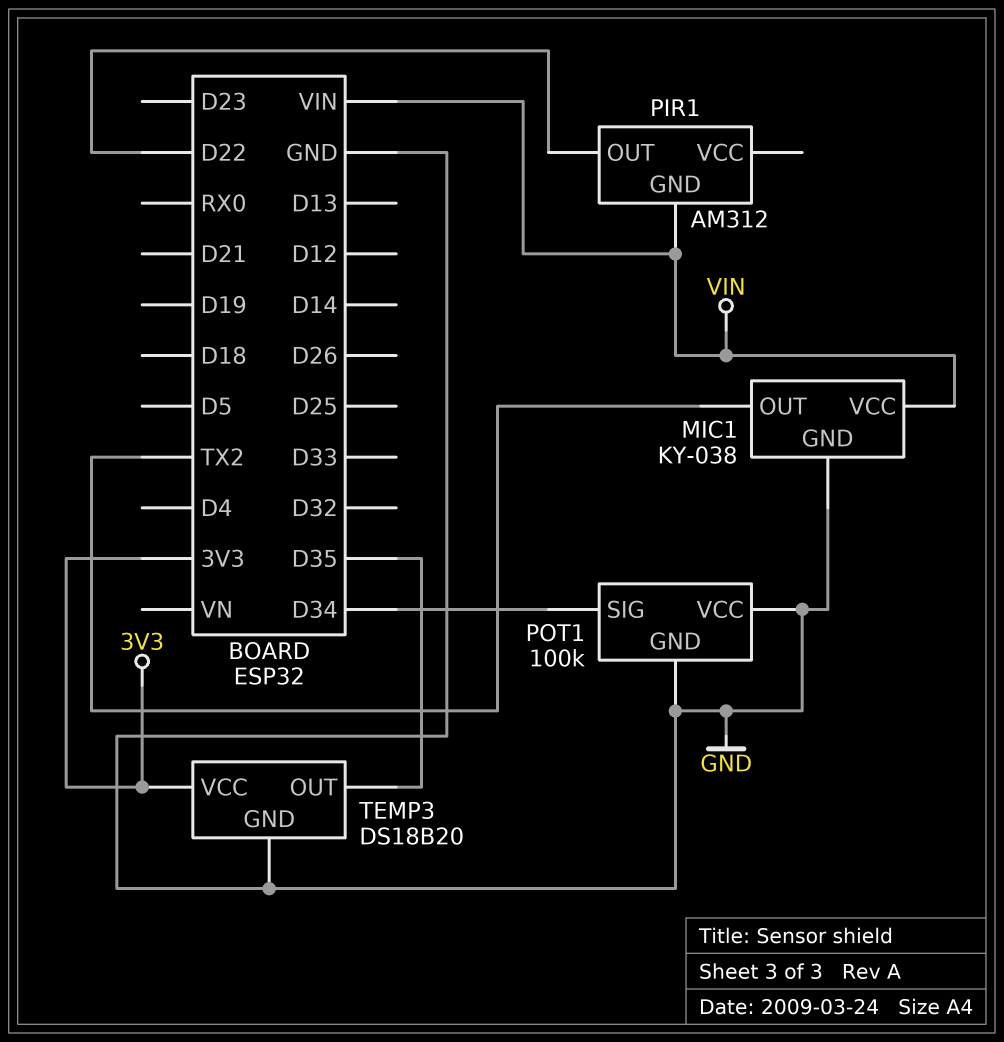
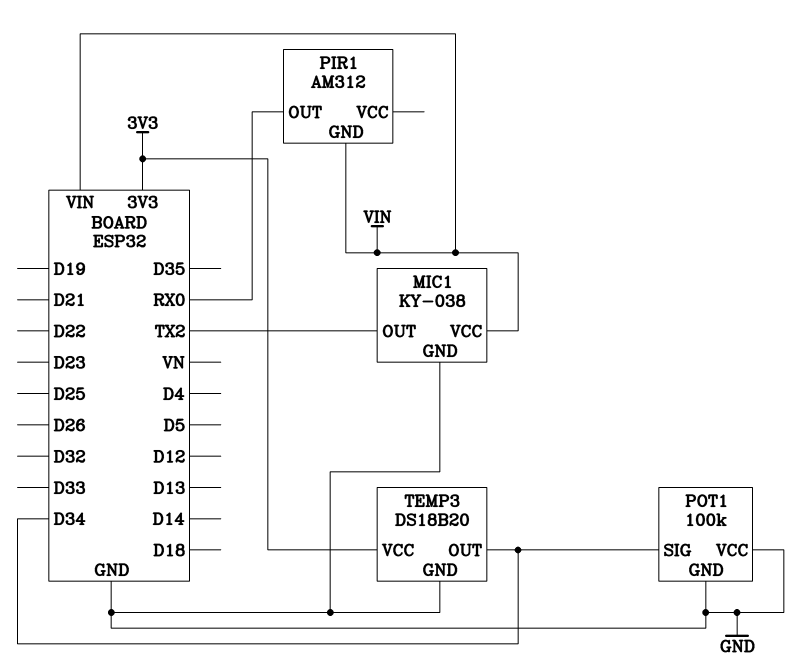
PIR1 pin OUT: D22 -> RX0
TEMP3 pin OUT: D35 -> D34

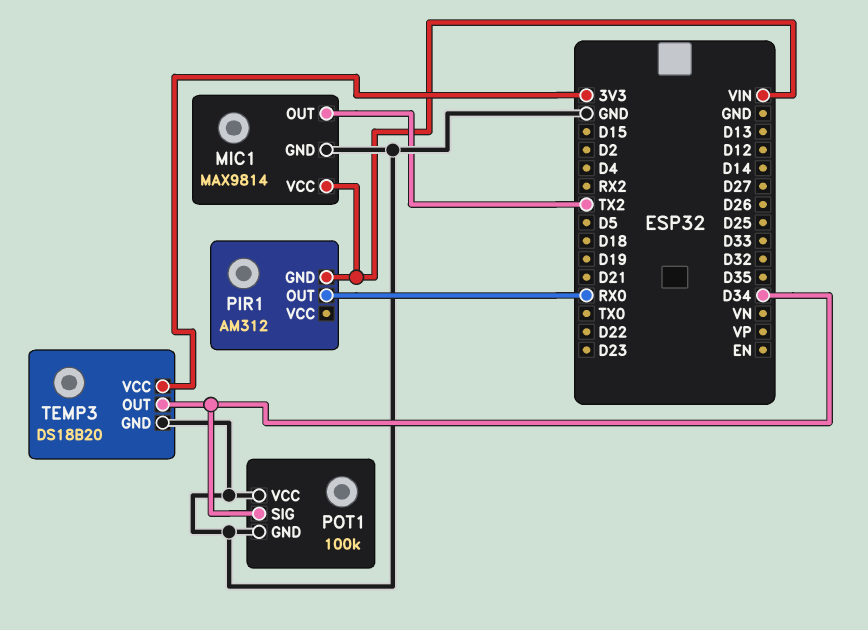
MIC1: KY-038 -> MAX9814

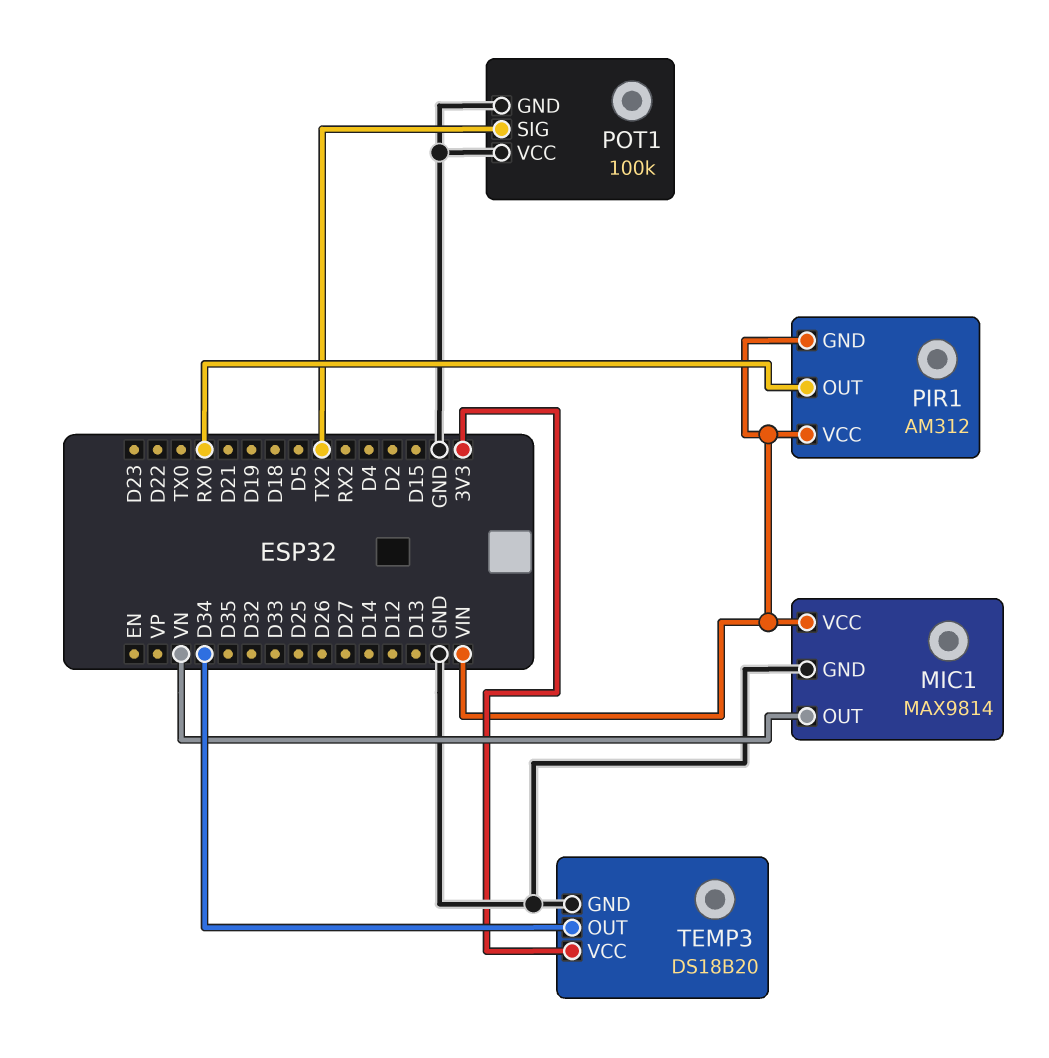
MIC1 pin OUT: TX2 -> VN
PIR1 pin VCC: none -> VIN
POT1 pin SIG: D34 -> TX2

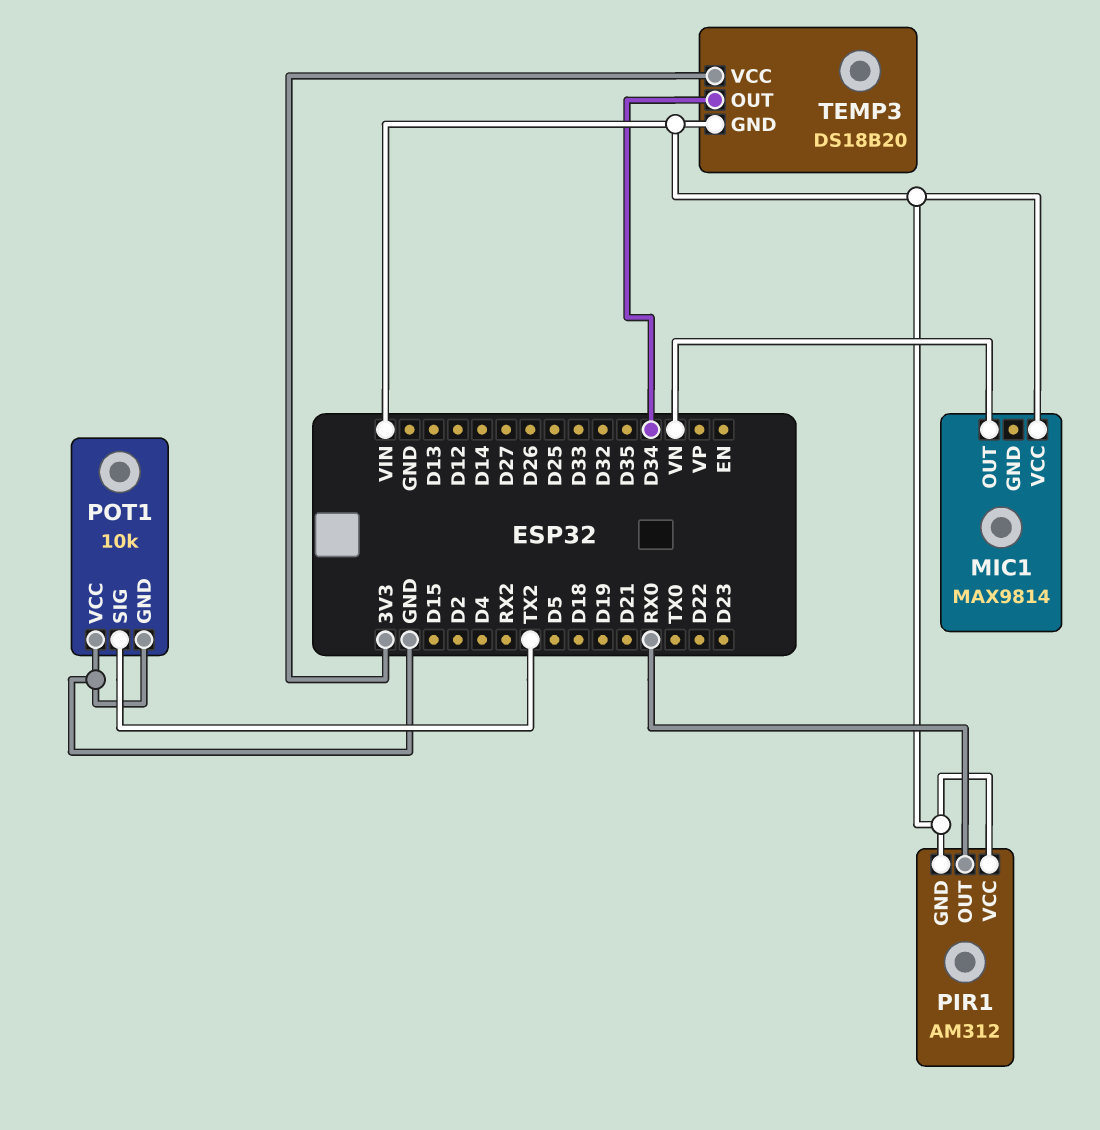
MIC1 pin GND: GND -> none
POT1: 100k -> 10k
TEMP3 pin GND: GND -> VIN

